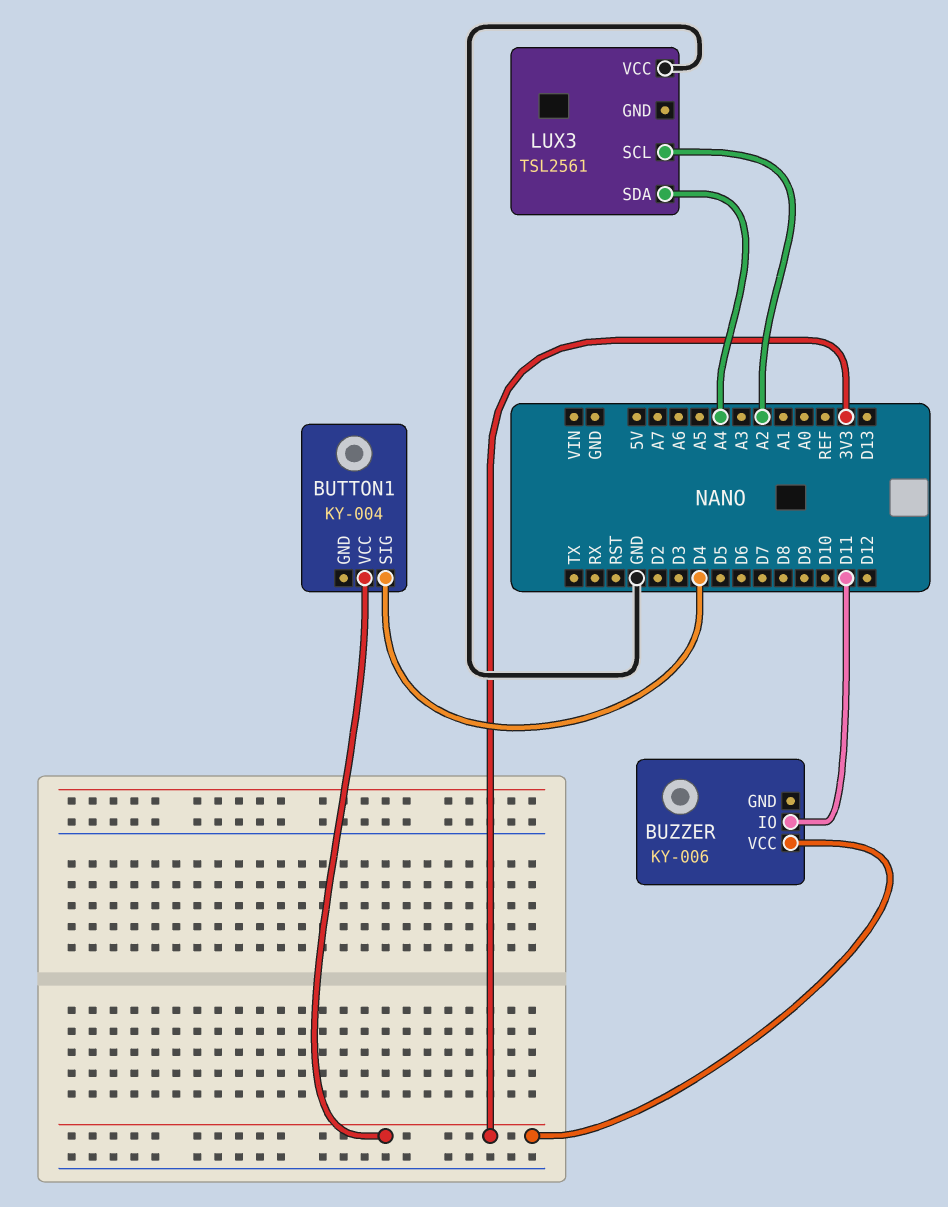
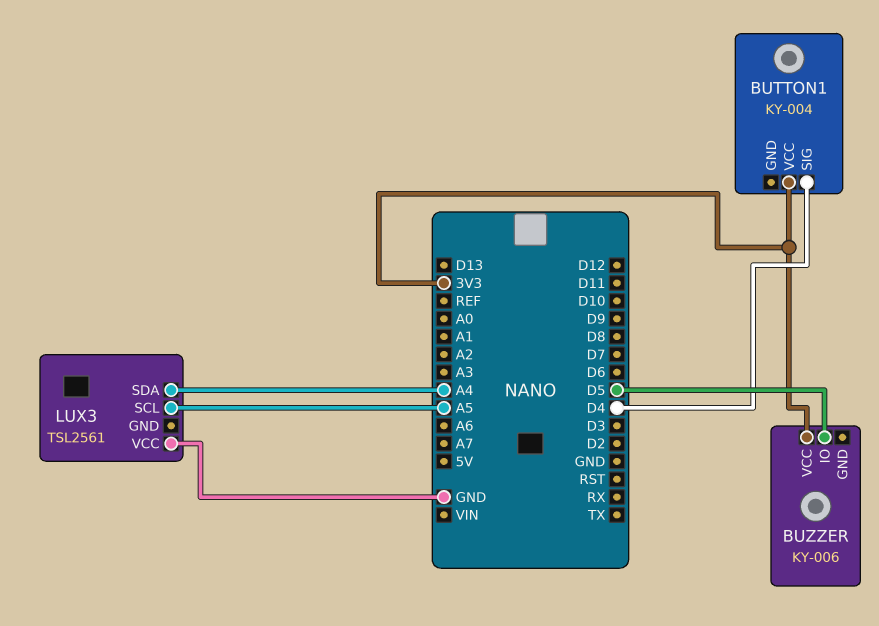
BUZZER pin IO: D11 -> D5
LUX3 pin SCL: A2 -> A5

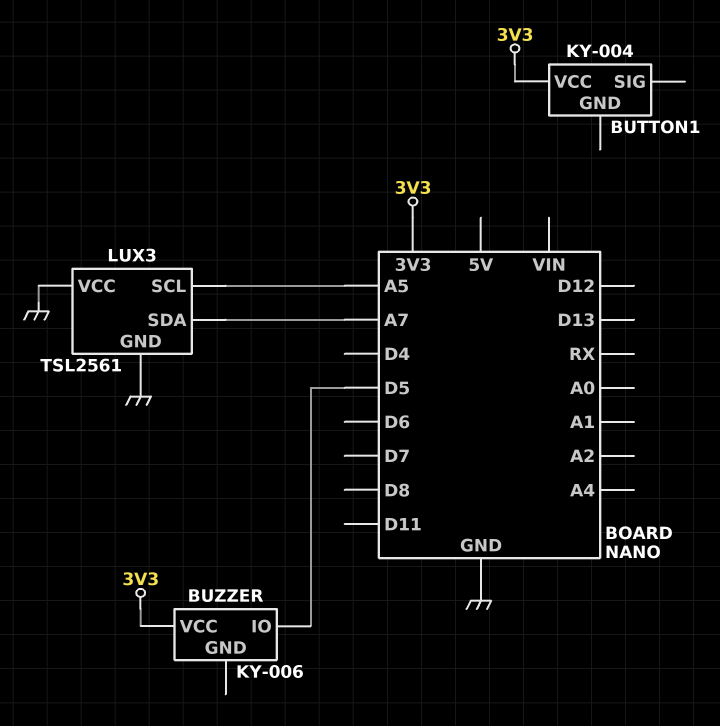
BUTTON1 pin SIG: D4 -> none
LUX3 pin GND: none -> GND
LUX3 pin SDA: A4 -> A7

